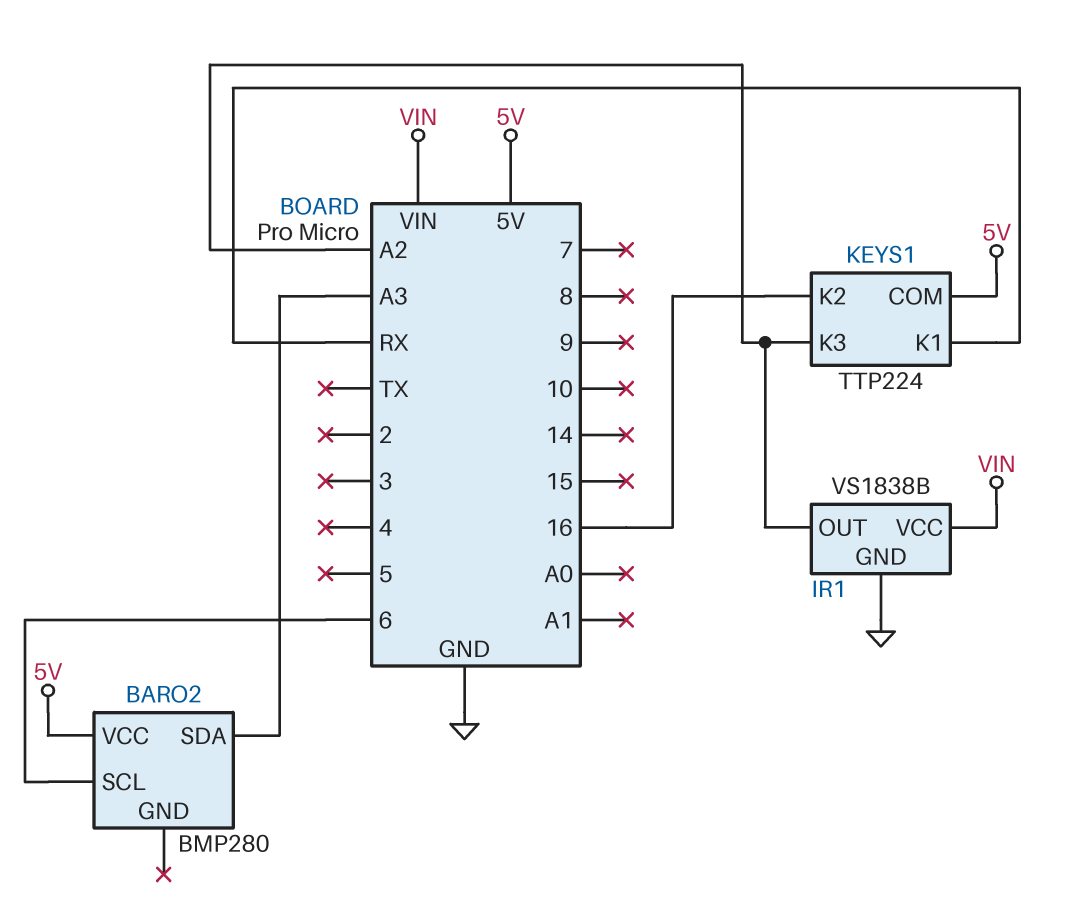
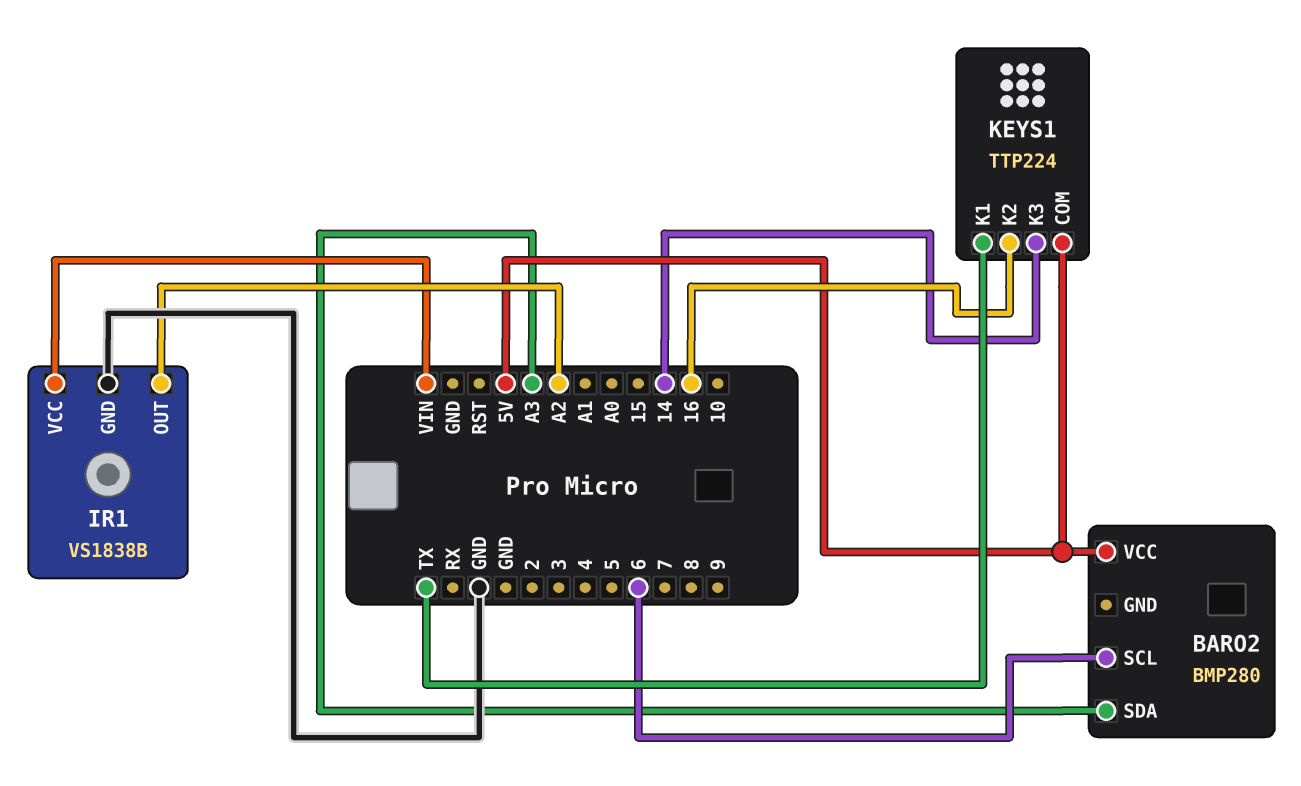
KEYS1 pin K1: RX -> TX
KEYS1 pin K3: A2 -> 14

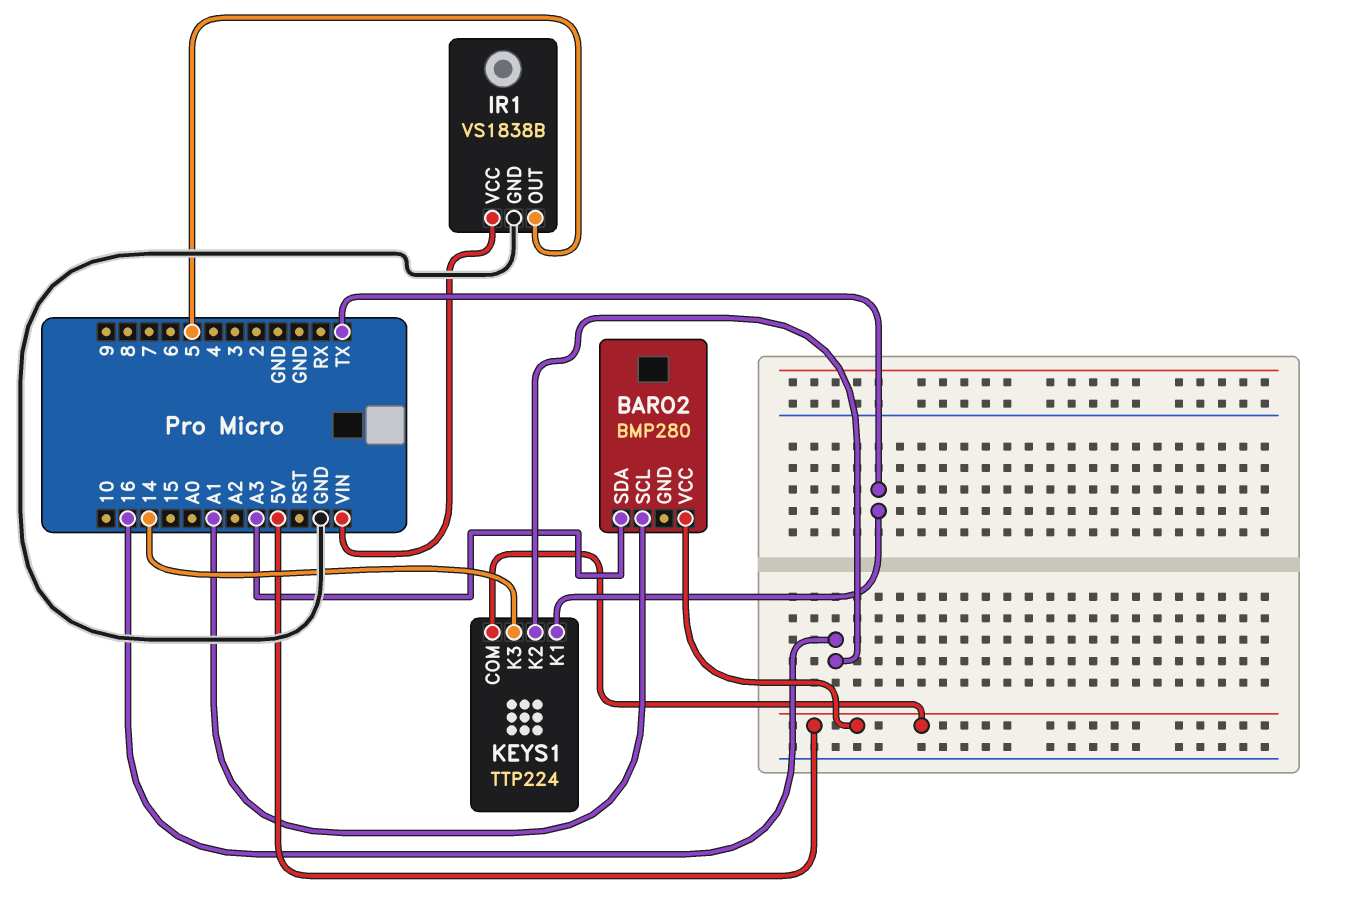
BARO2 pin SCL: 6 -> A1
IR1 pin OUT: A2 -> 5

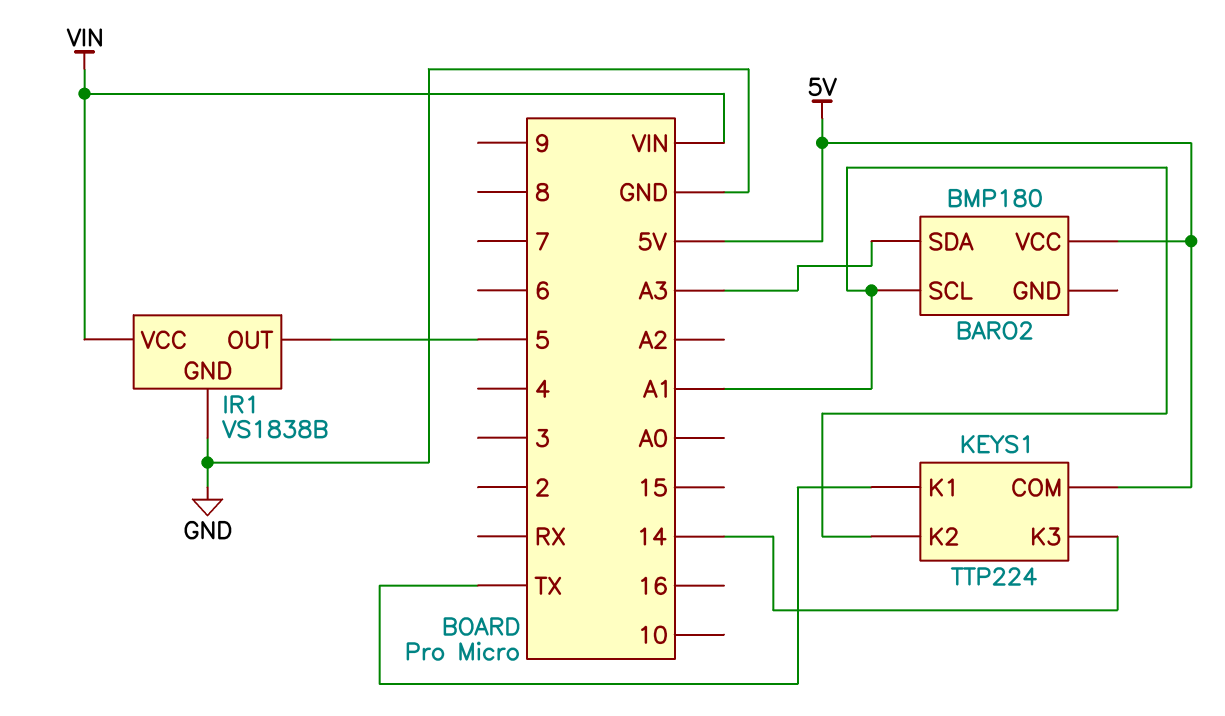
BARO2: BMP280 -> BMP180
KEYS1 pin K2: 16 -> A1

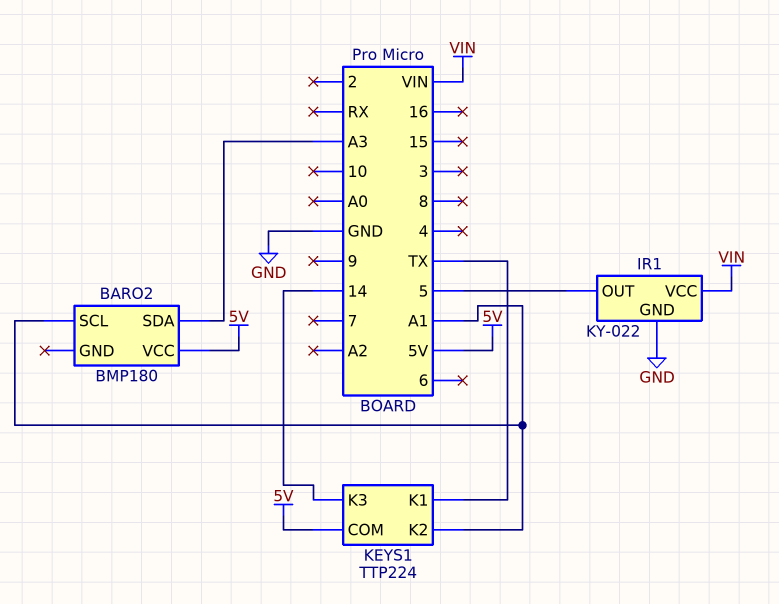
IR1: VS1838B -> KY-022

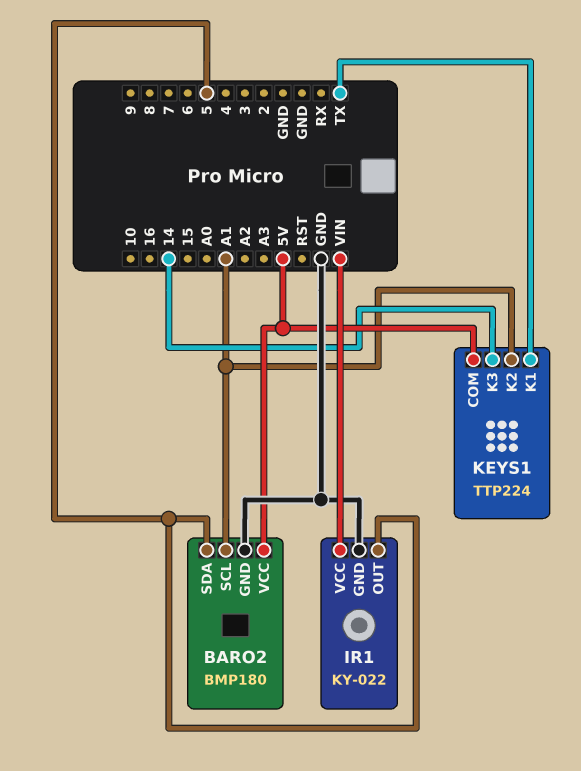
BARO2 pin GND: none -> GND
BARO2 pin SDA: A3 -> 5

